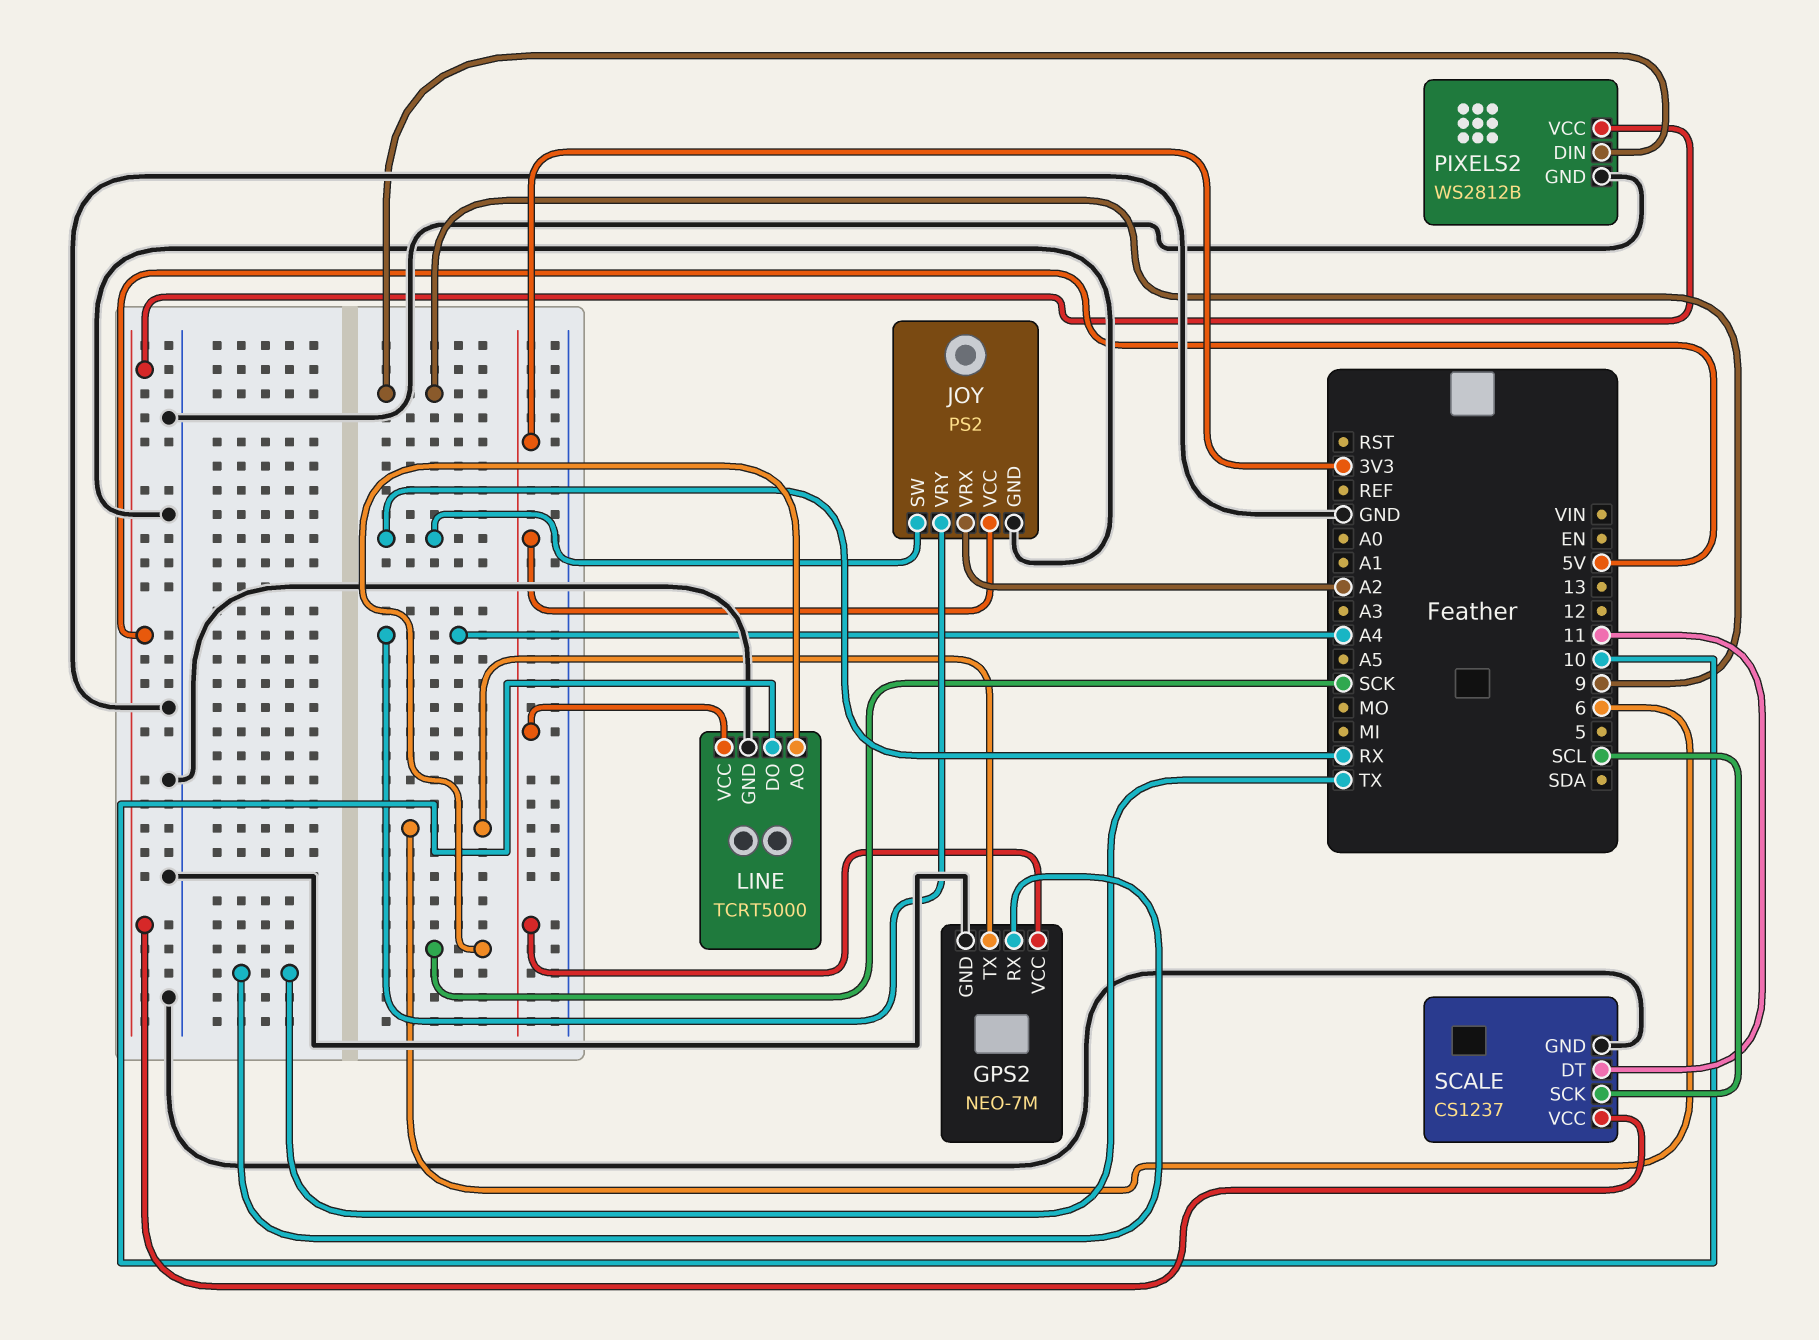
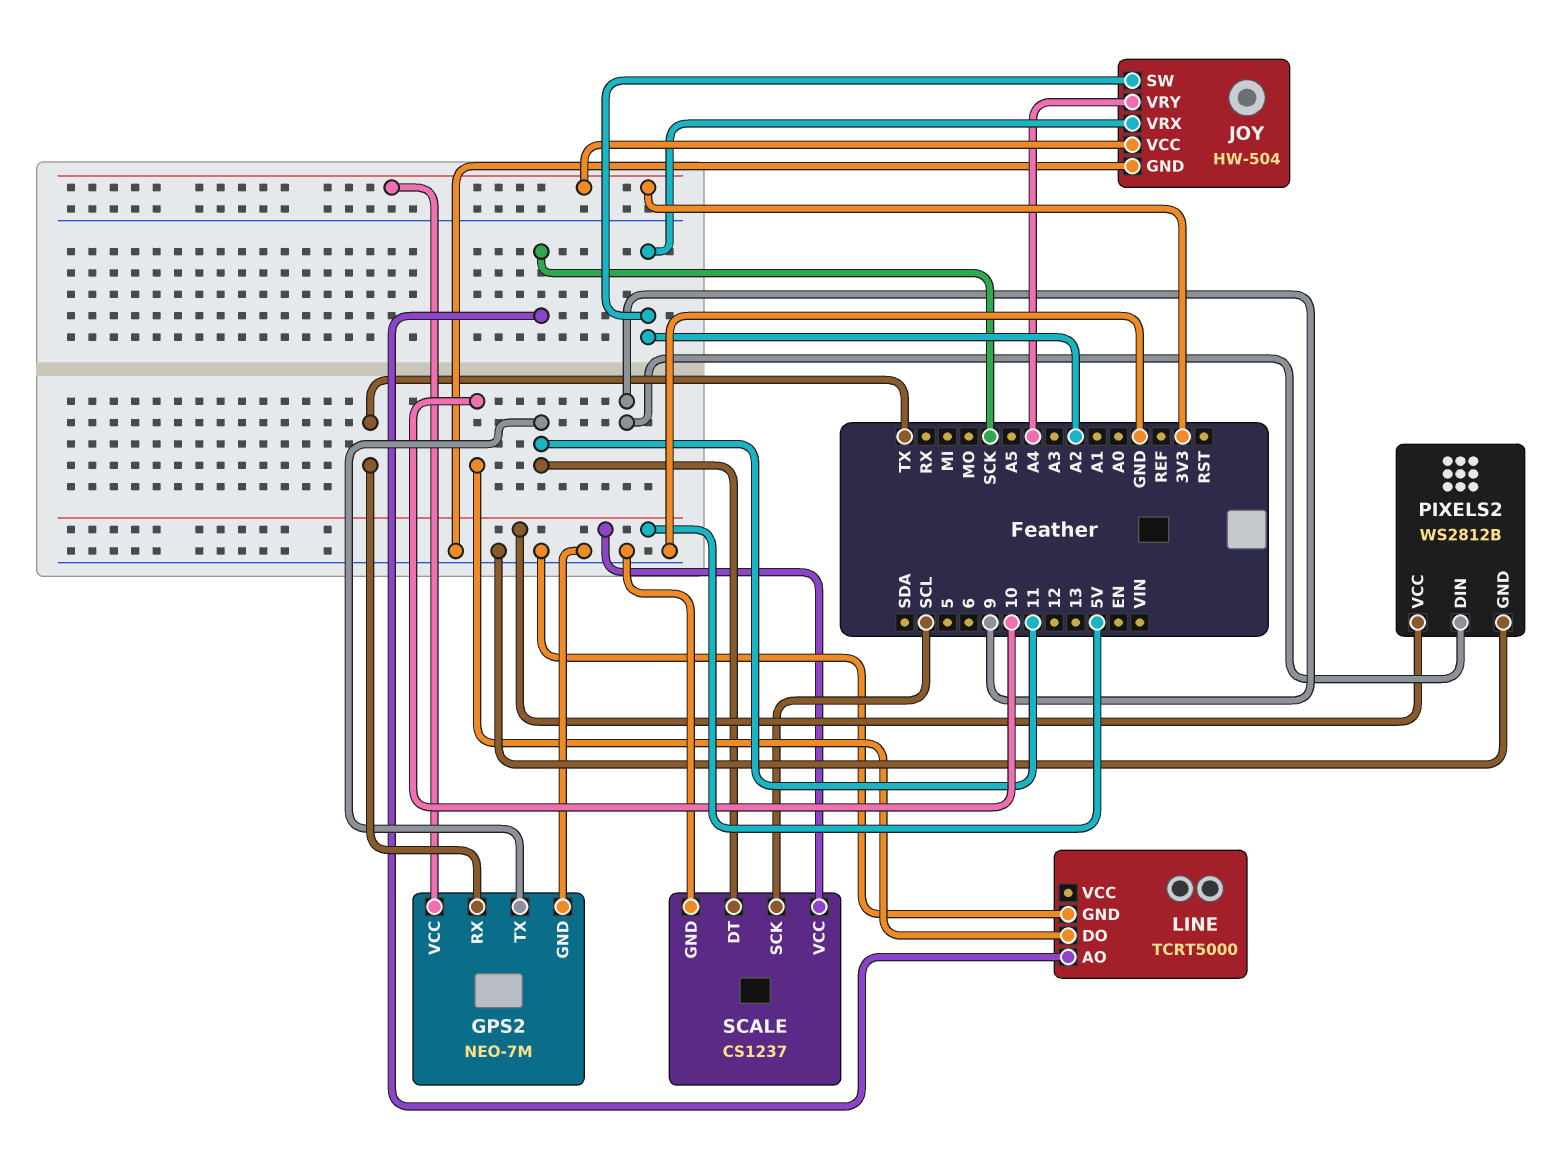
GPS2 pin TX: 6 -> 11
JOY: PS2 -> HW-504
JOY pin SW: RX -> A2
LINE pin VCC: 3V3 -> none

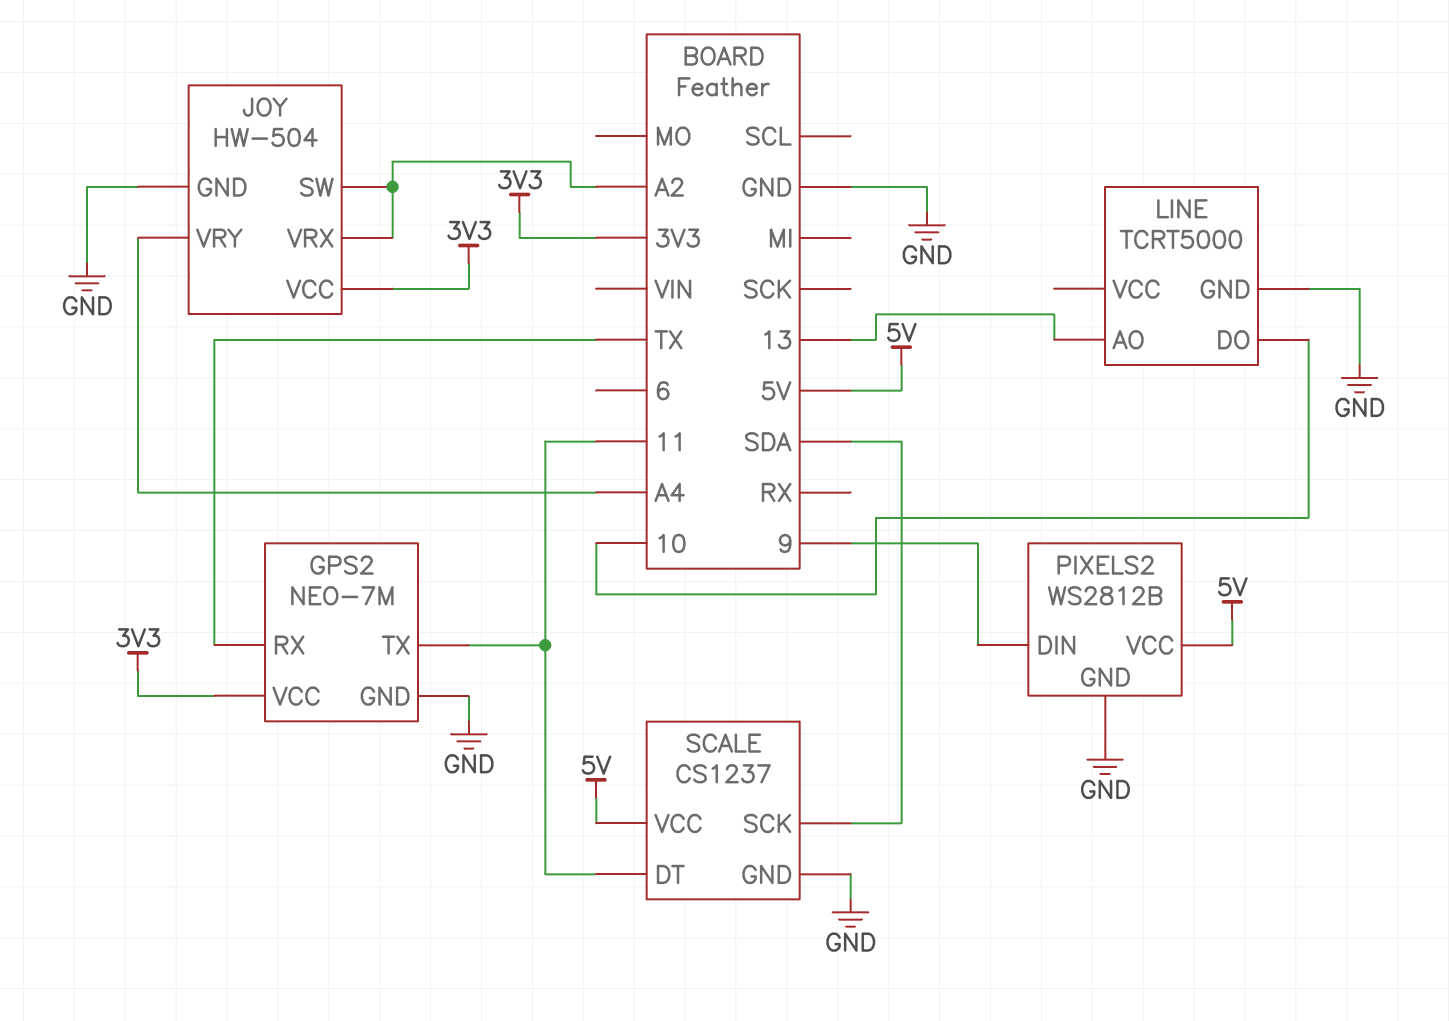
LINE pin AO: SCK -> 13
SCALE pin SCK: SCL -> SDA

